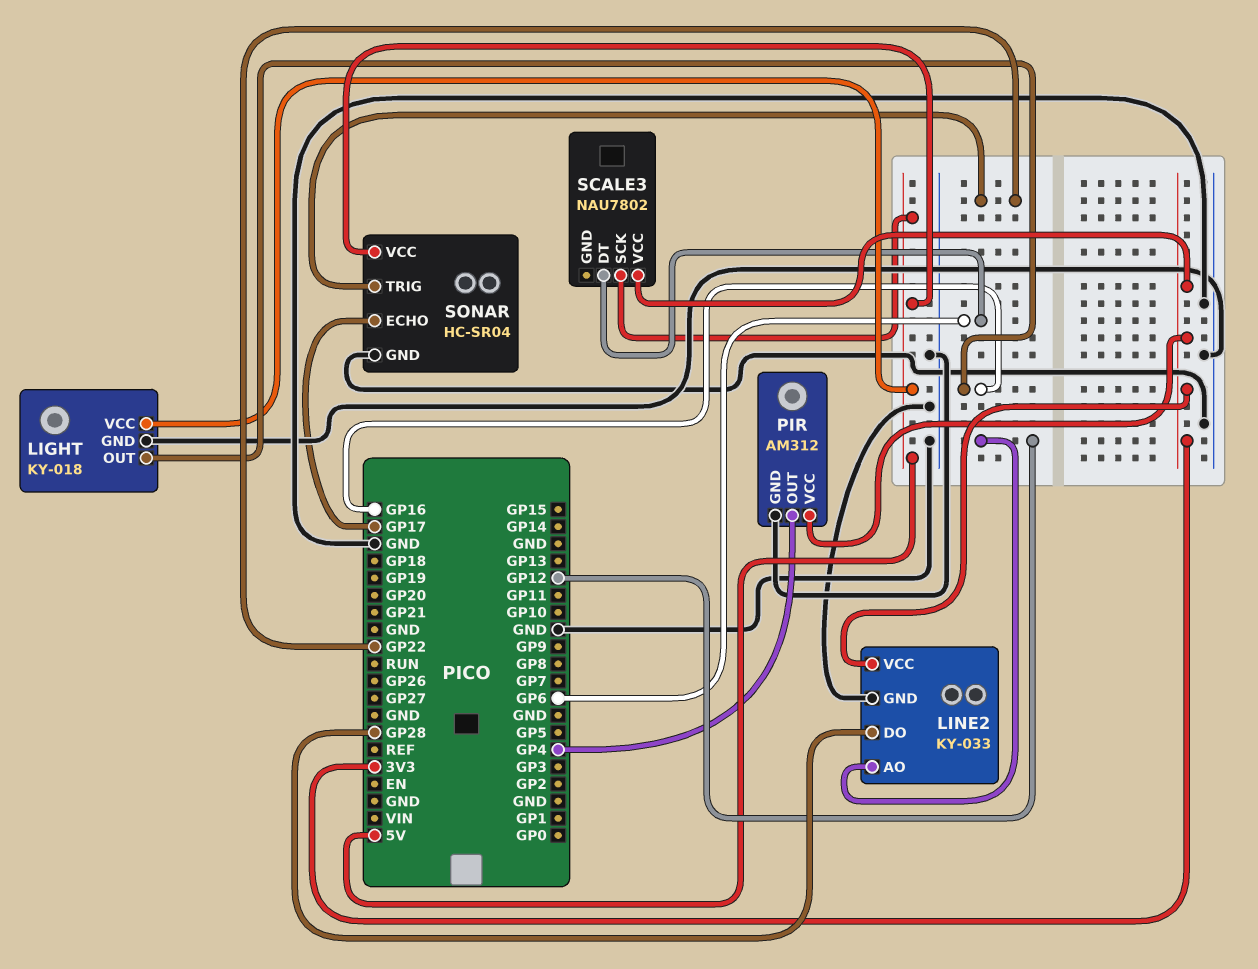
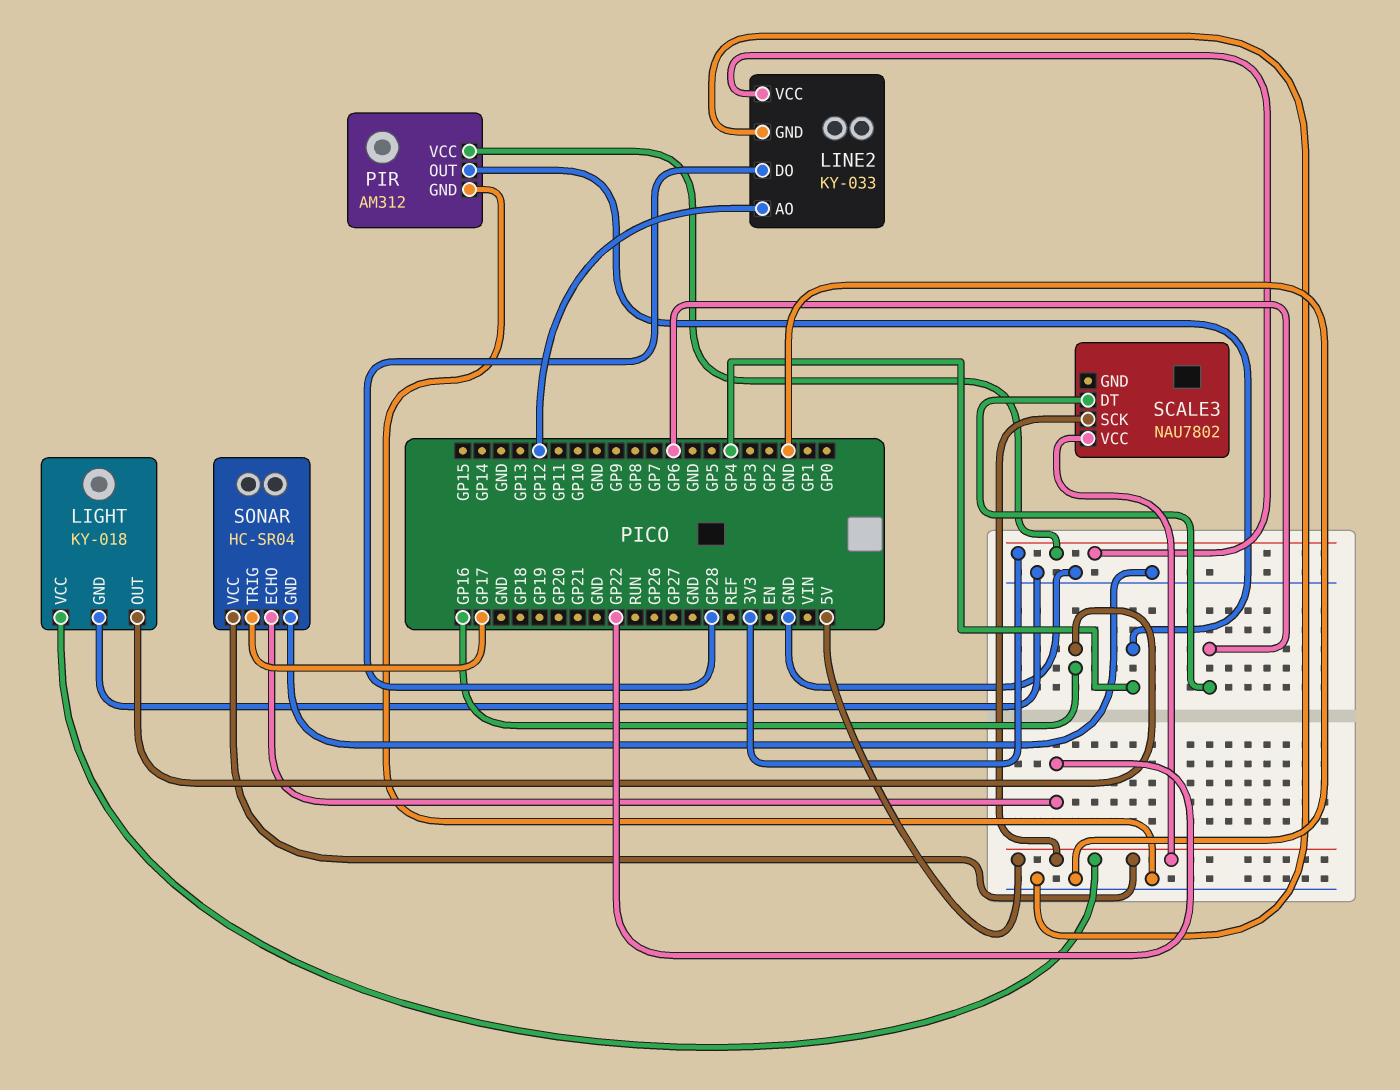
SCALE3 pin VCC: 3V3 -> 5V
SONAR pin ECHO: GP17 -> GP22
SONAR pin TRIG: GP22 -> GP17

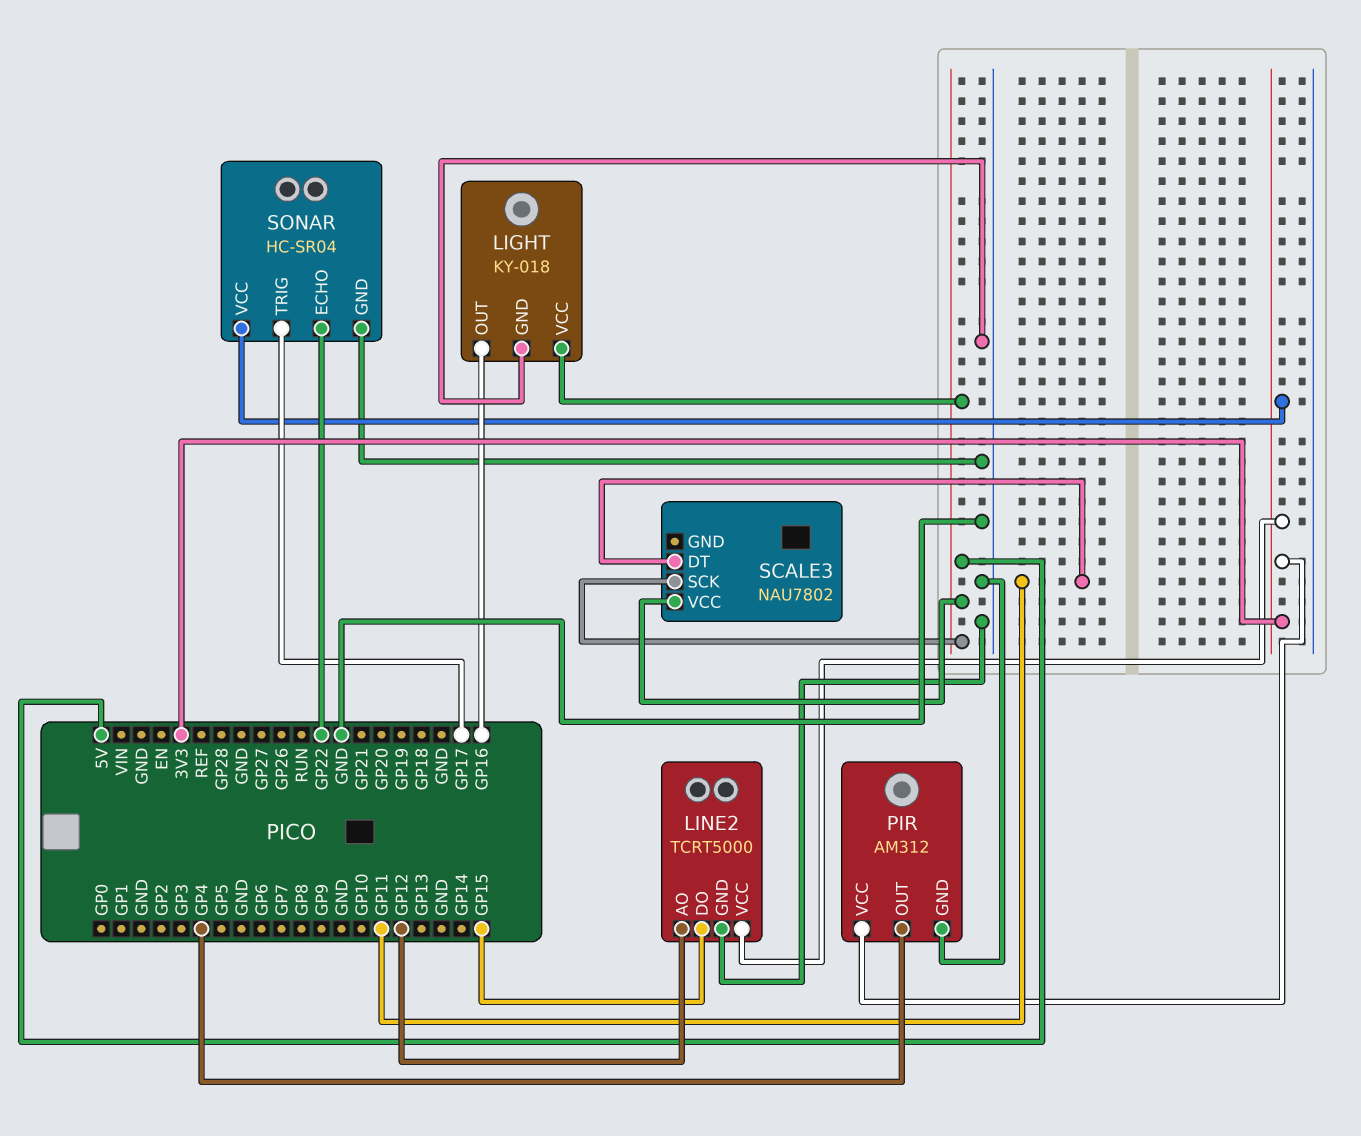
LINE2: KY-033 -> TCRT5000
LINE2 pin DO: GP28 -> GP15
SCALE3 pin DT: GP6 -> GP11
SONAR pin VCC: 5V -> 3V3

